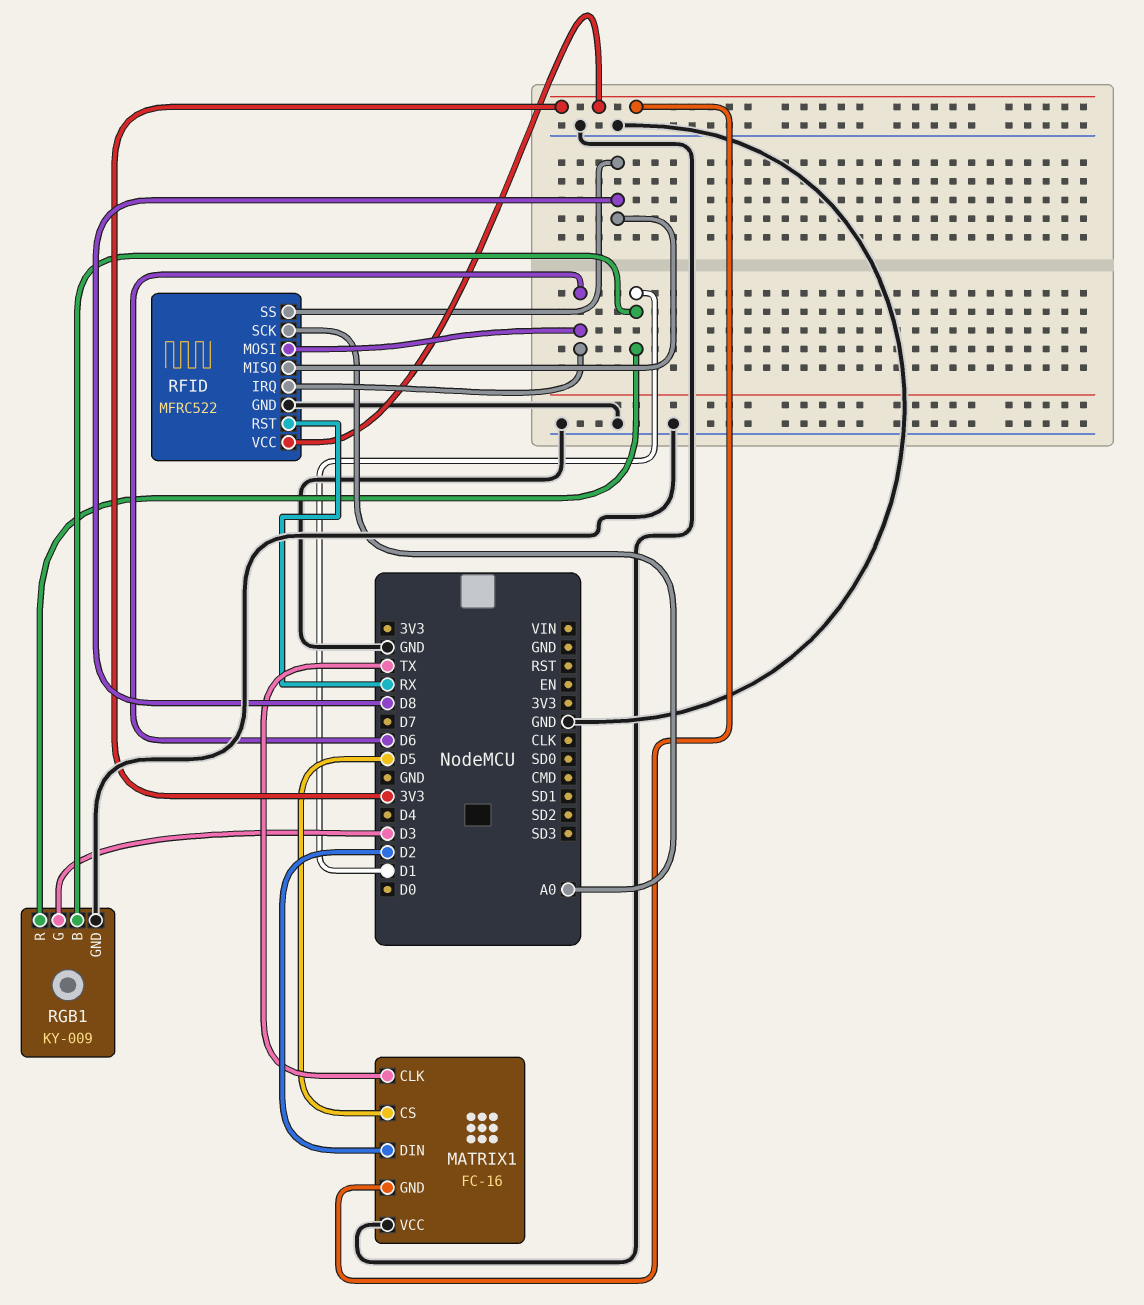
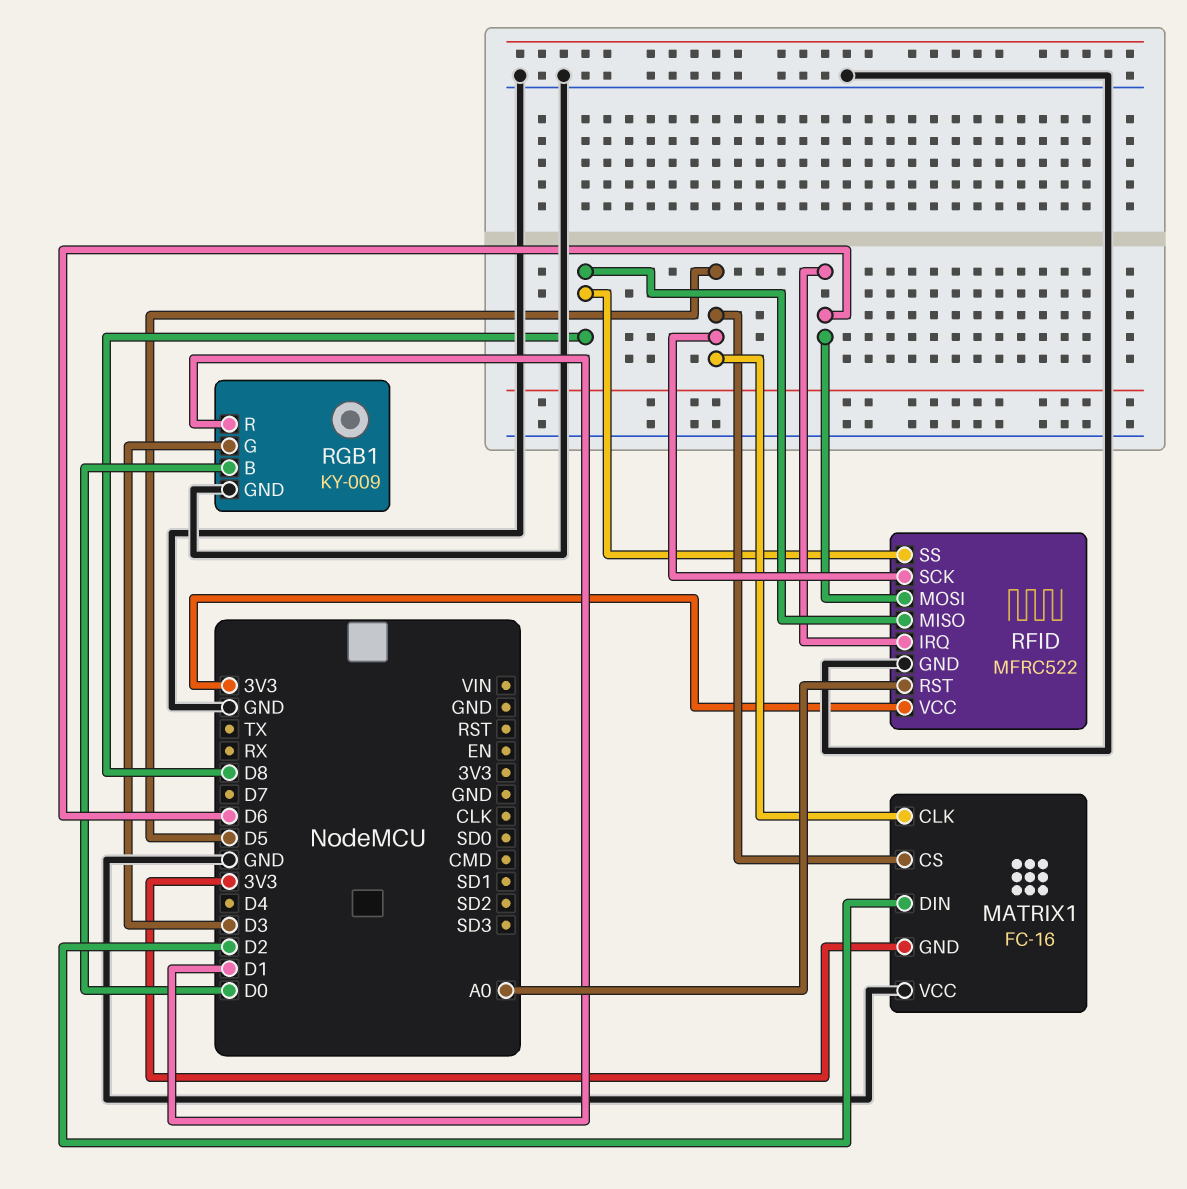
MATRIX1 pin CLK: TX -> D5
RFID pin RST: RX -> A0
RFID pin SCK: A0 -> D5
RGB1 pin B: D1 -> D0

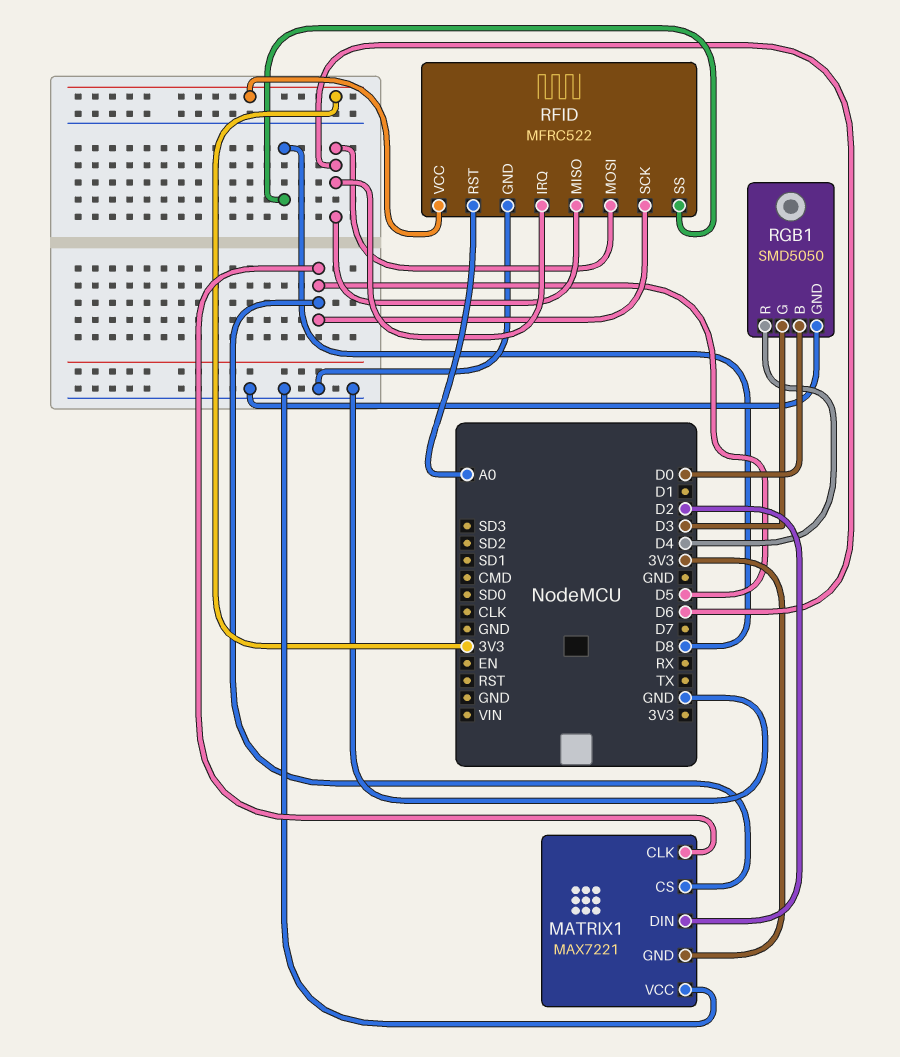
MATRIX1: FC-16 -> MAX7221
RFID pin MISO: D8 -> D6
RGB1: KY-009 -> SMD5050
RGB1 pin R: D1 -> D4

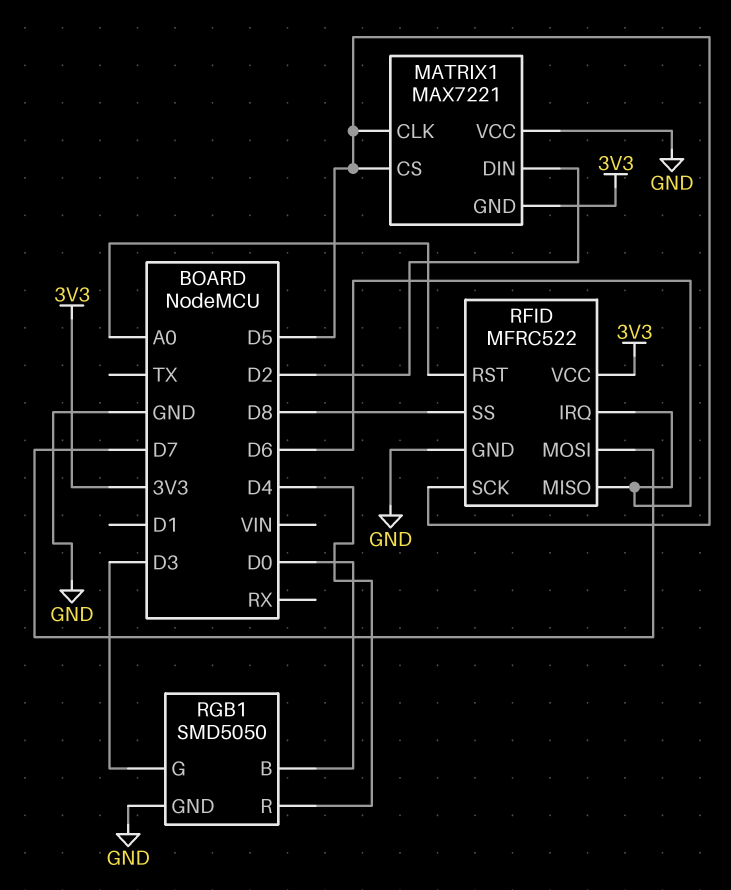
RFID pin MOSI: D6 -> D7

